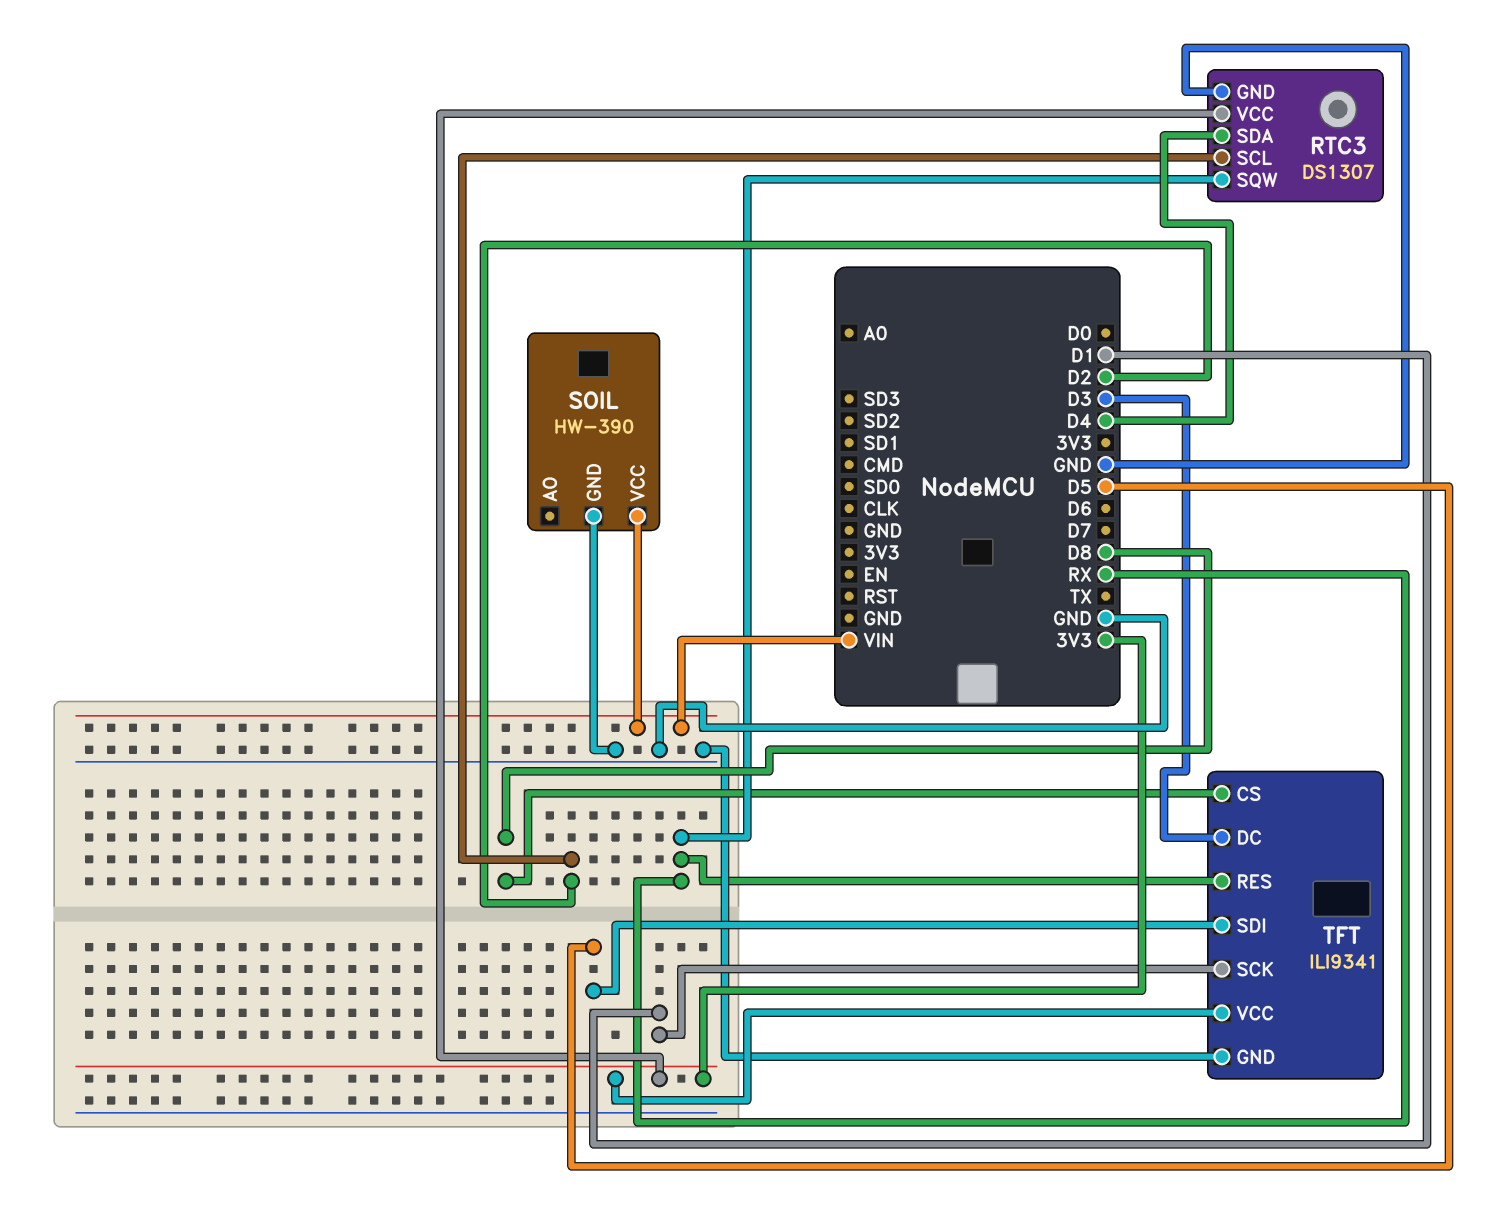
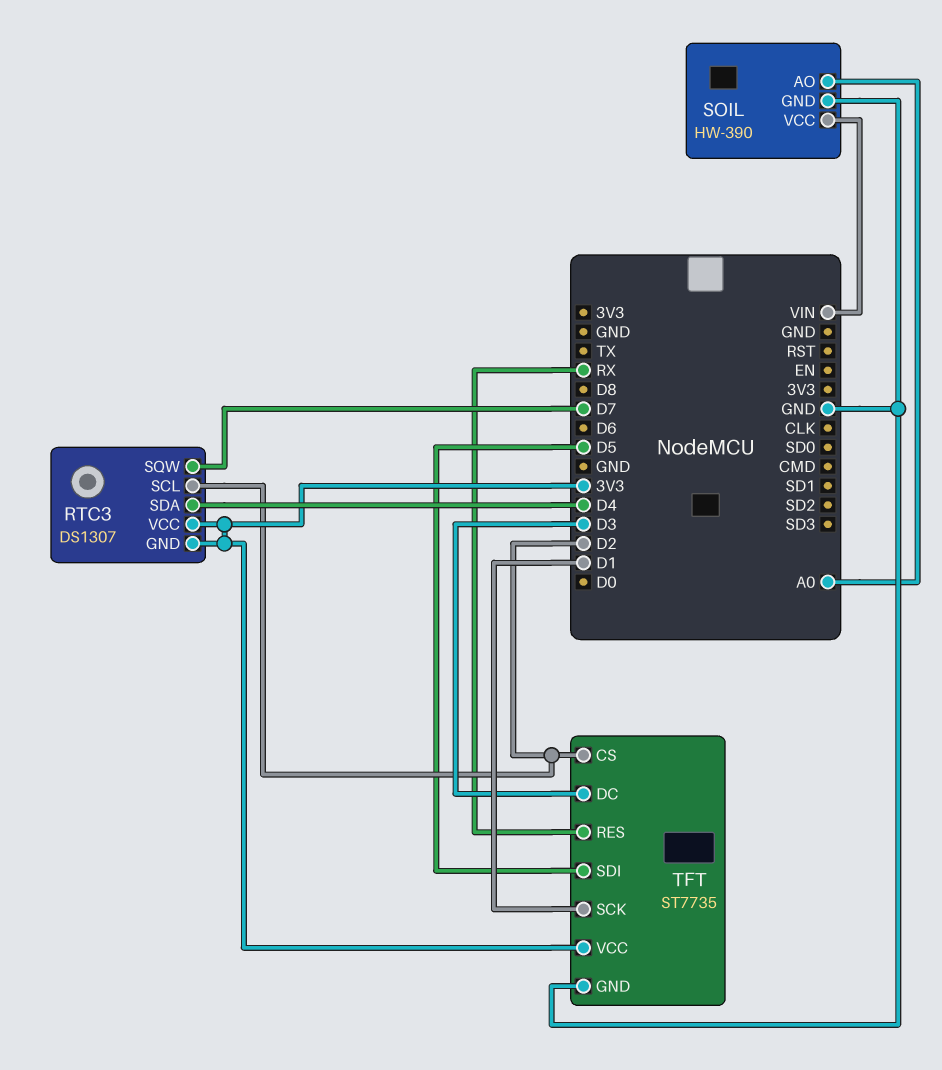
RTC3 pin GND: GND -> 3V3
RTC3 pin SQW: RX -> D7
SOIL pin AO: none -> A0
TFT: ILI9341 -> ST7735
TFT pin CS: D8 -> D2

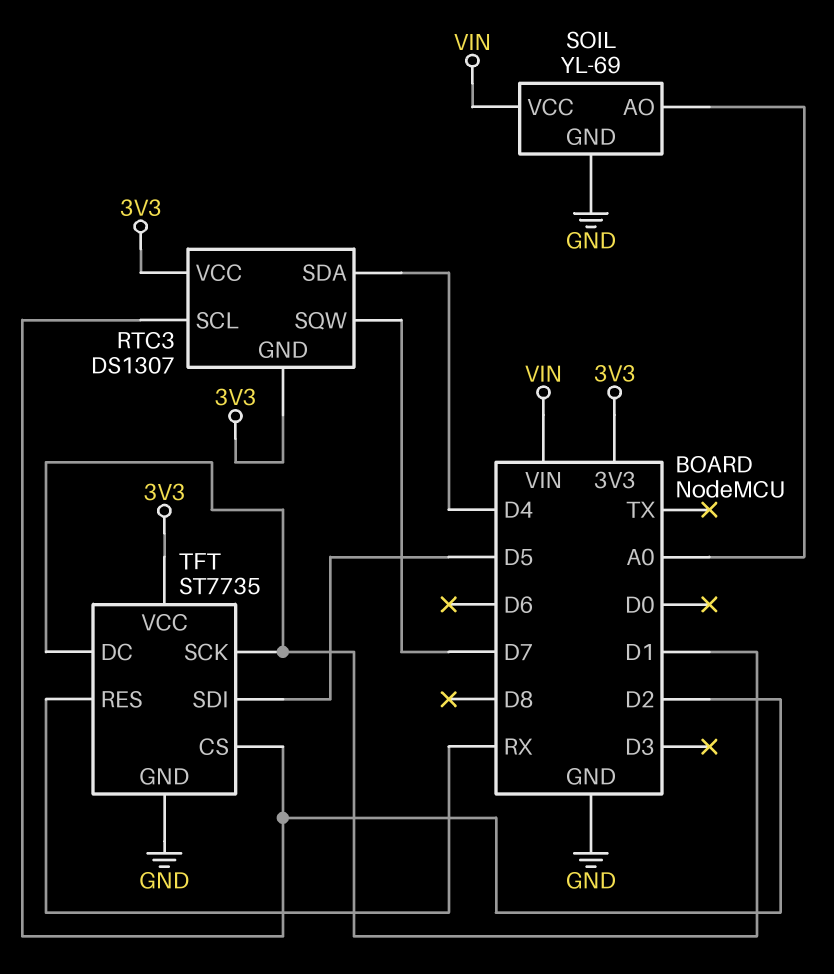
SOIL: HW-390 -> YL-69
TFT pin DC: D3 -> D1

